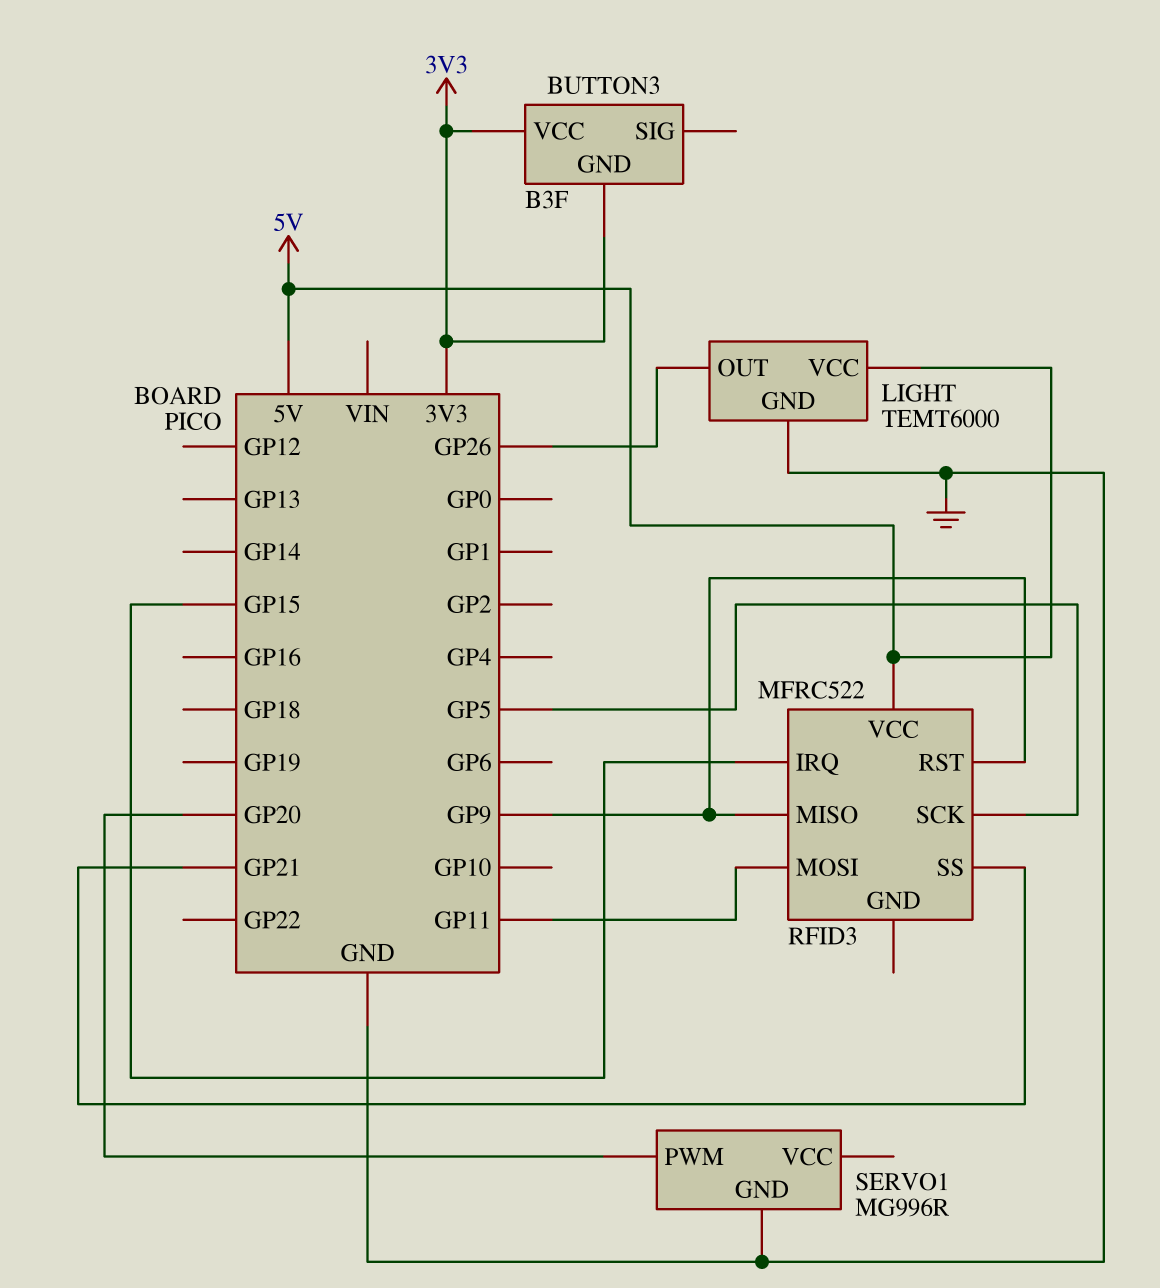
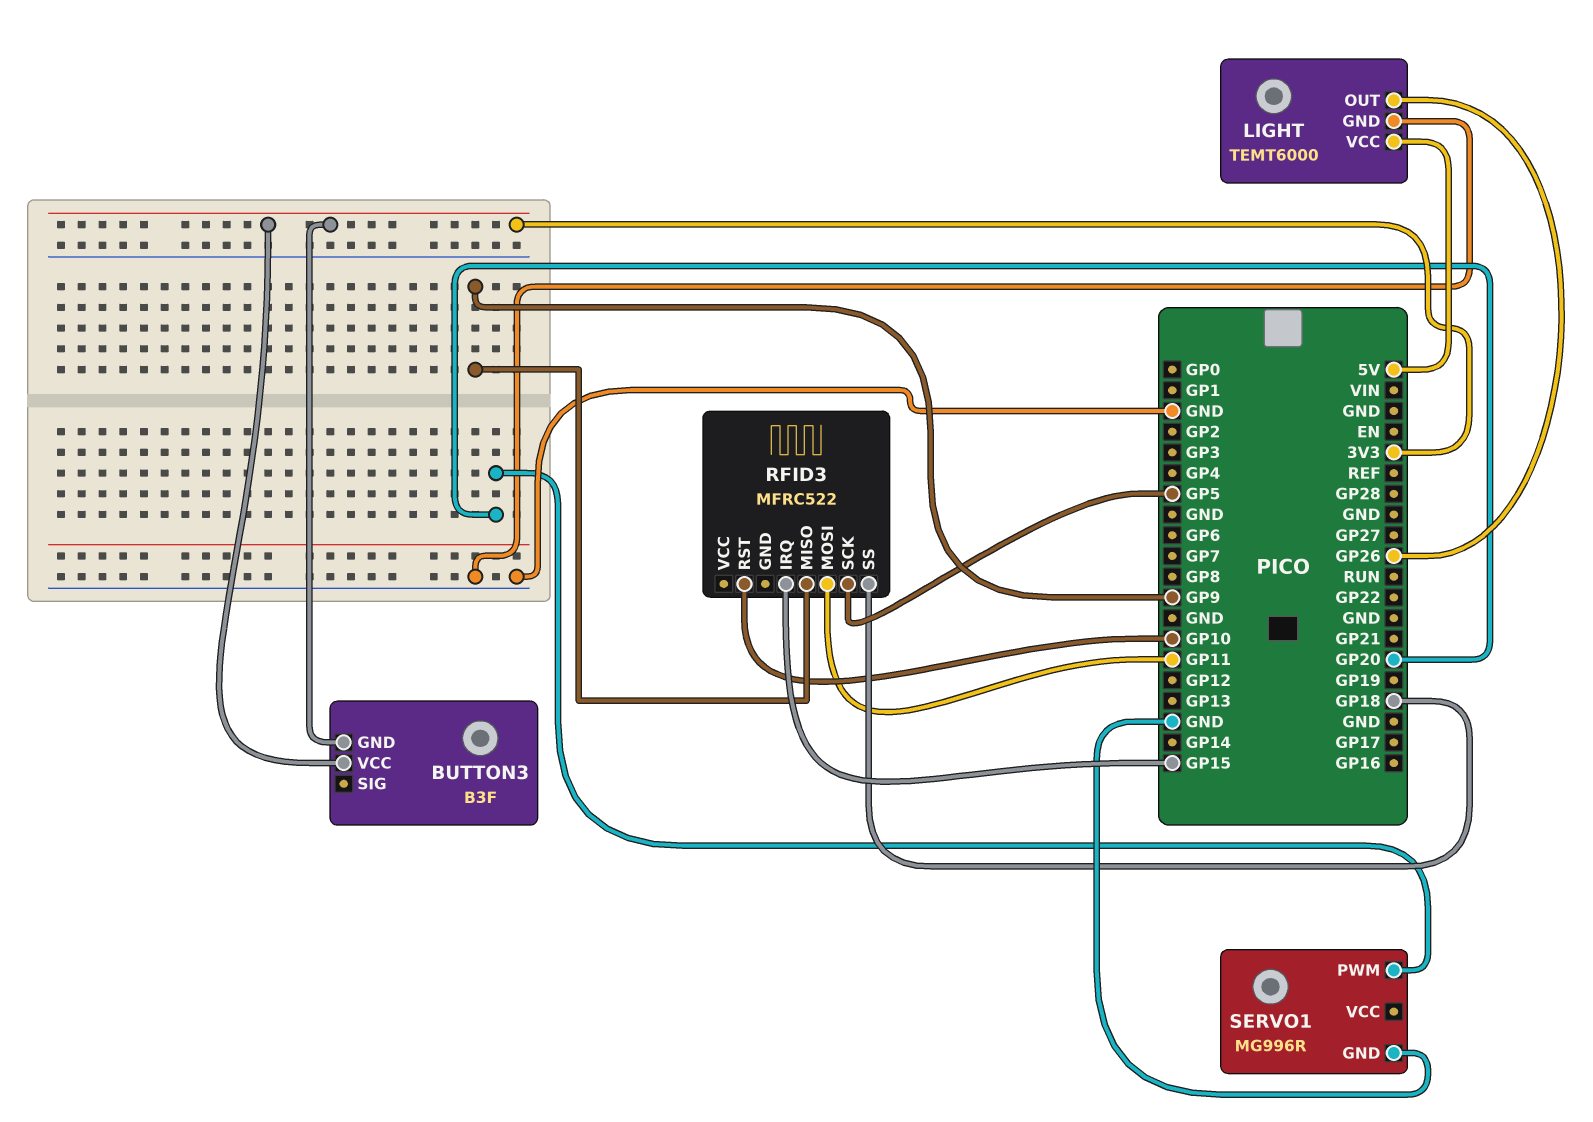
RFID3 pin RST: GP9 -> GP10
RFID3 pin SS: GP21 -> GP18
RFID3 pin VCC: 5V -> none

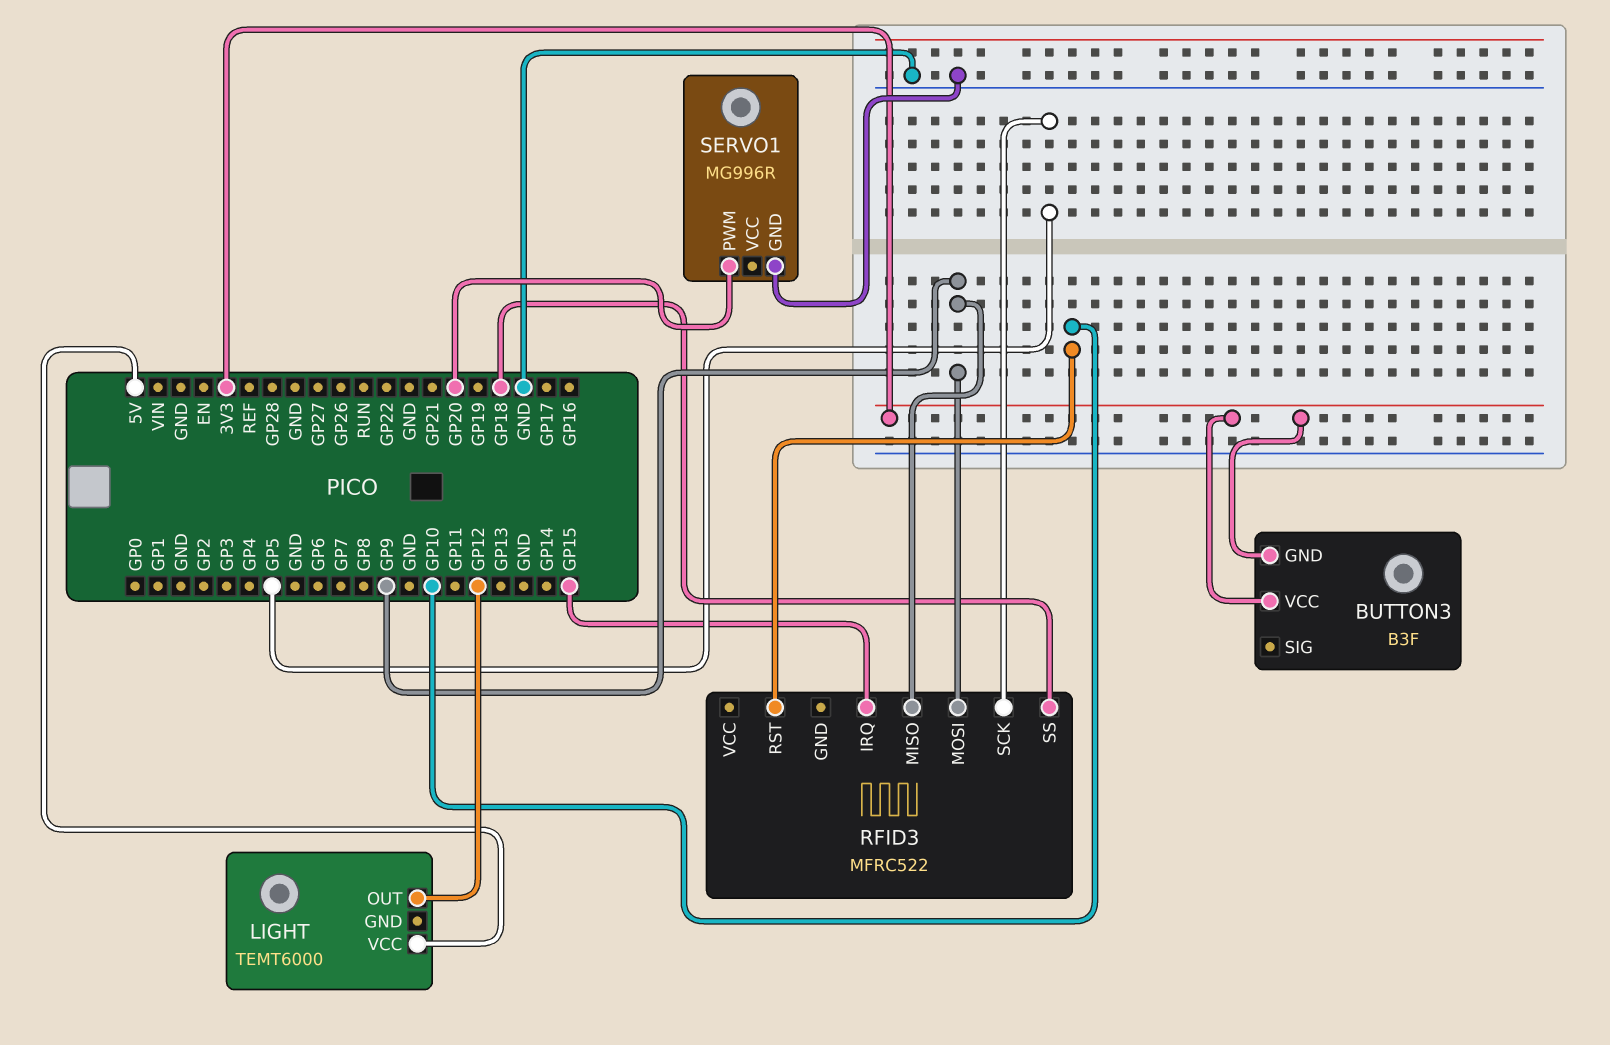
LIGHT pin GND: GND -> none
LIGHT pin OUT: GP26 -> GP12
RFID3 pin MOSI: GP11 -> GP9

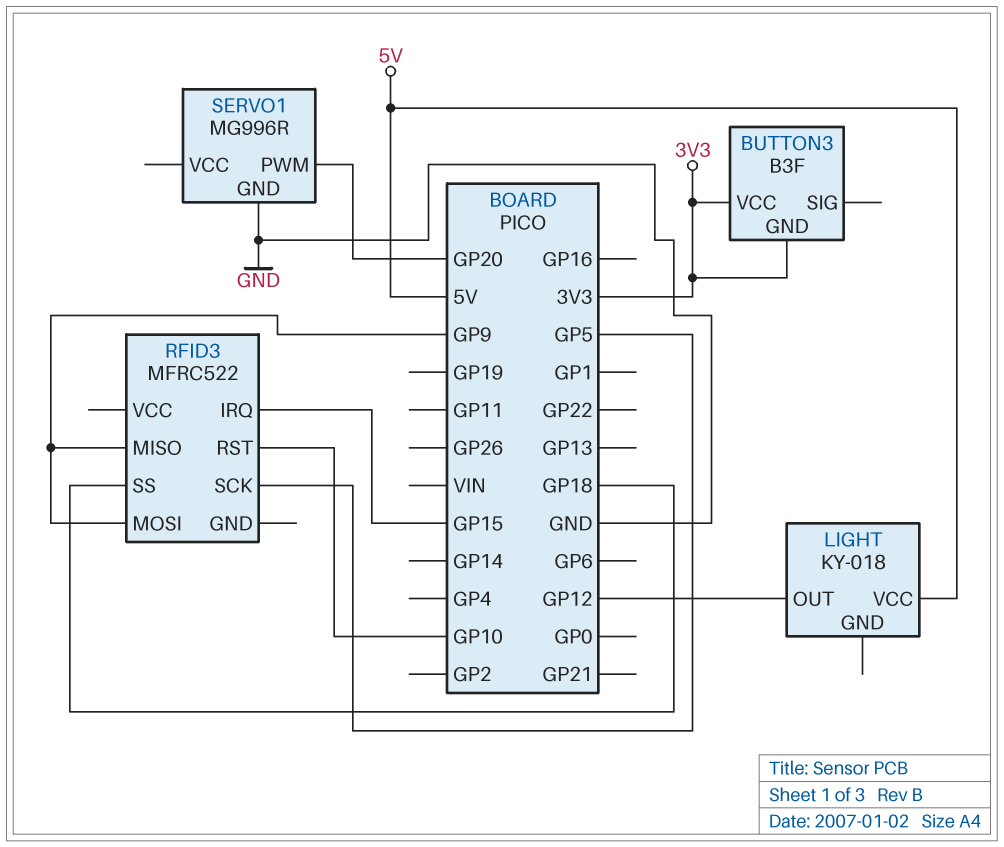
LIGHT: TEMT6000 -> KY-018

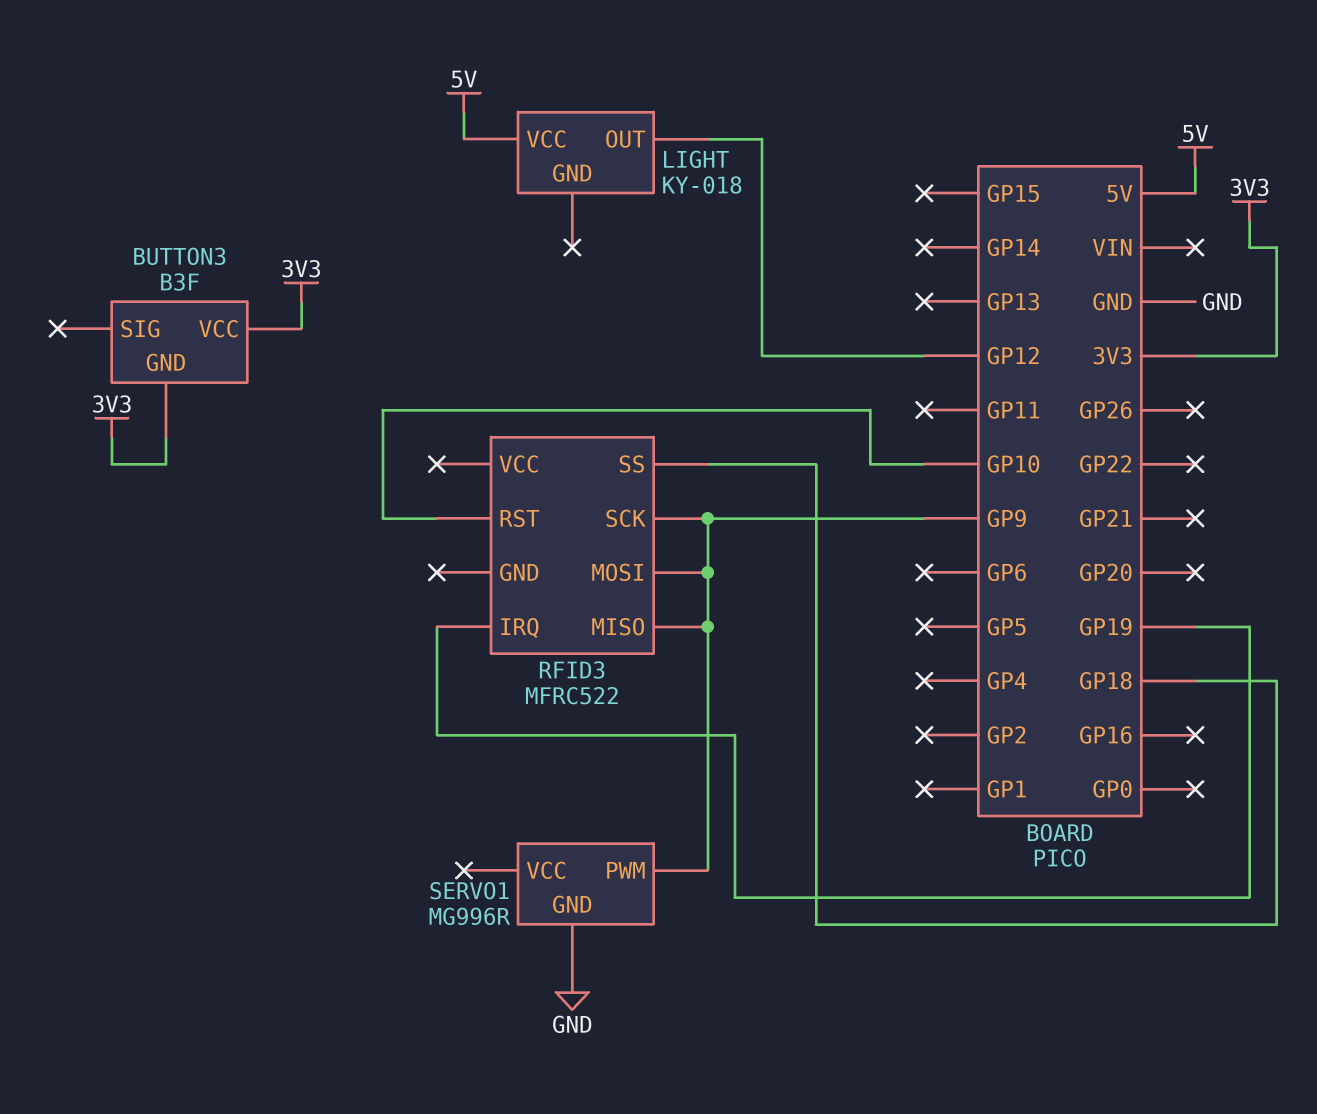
RFID3 pin IRQ: GP15 -> GP19
RFID3 pin SCK: GP5 -> GP9
SERVO1 pin PWM: GP20 -> GP9

